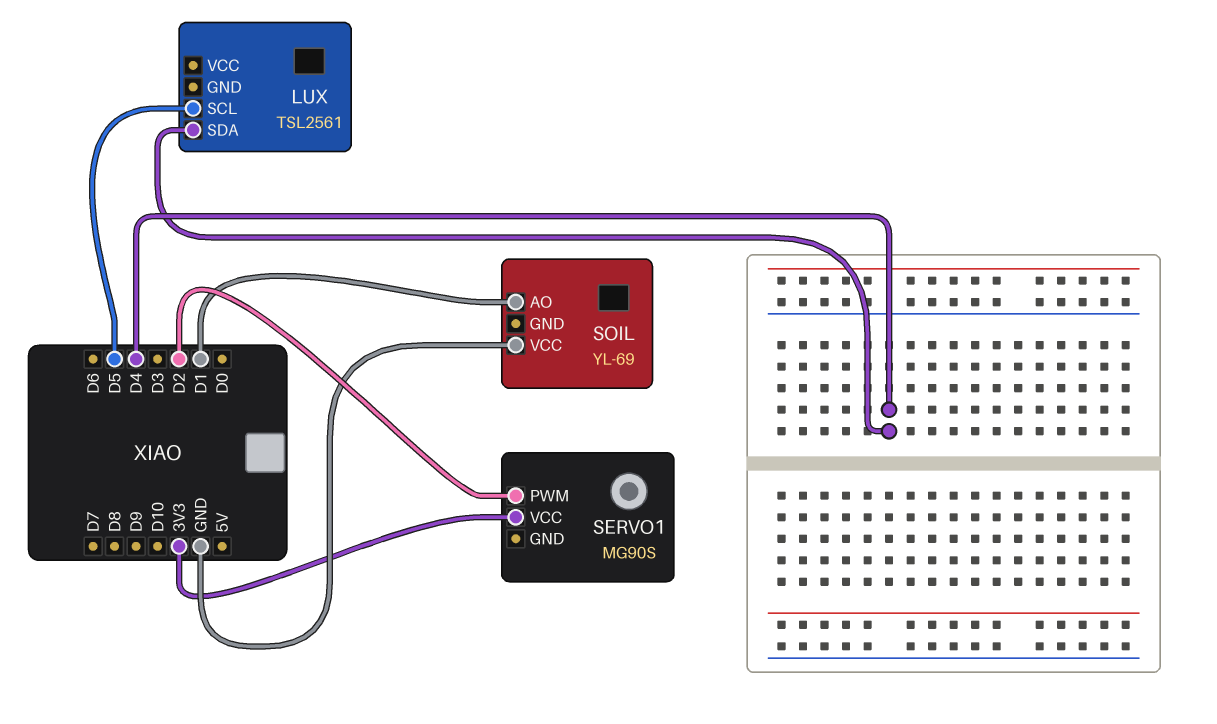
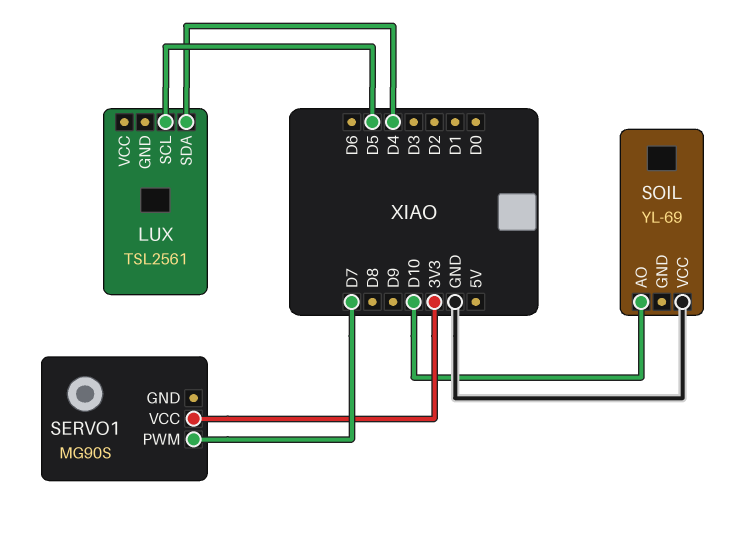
SERVO1 pin PWM: D2 -> D7
SOIL pin AO: D1 -> D10

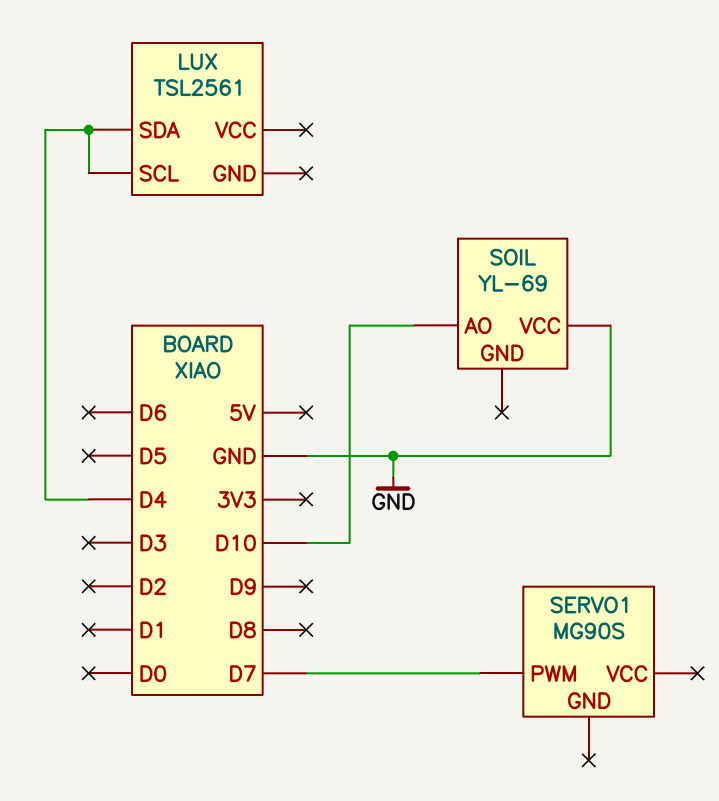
LUX pin SCL: D5 -> D4
SERVO1 pin VCC: 3V3 -> none

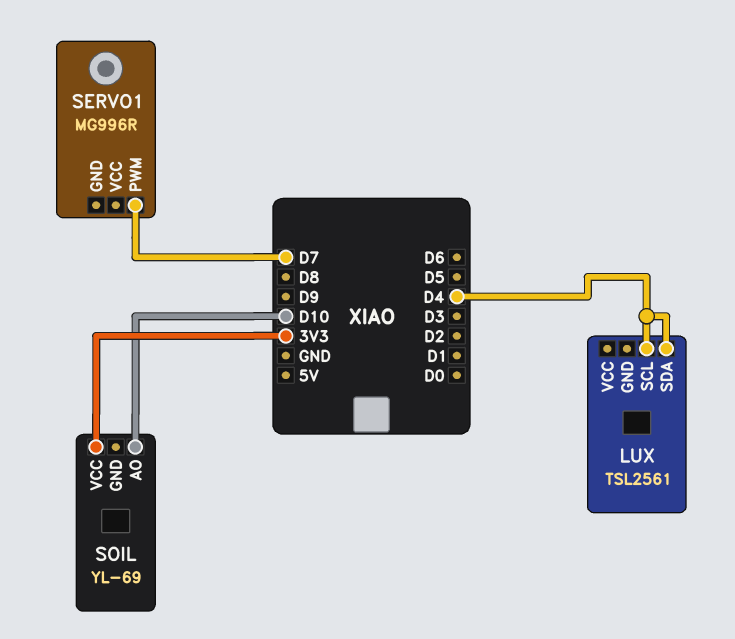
SERVO1: MG90S -> MG996R
SOIL pin VCC: GND -> 3V3

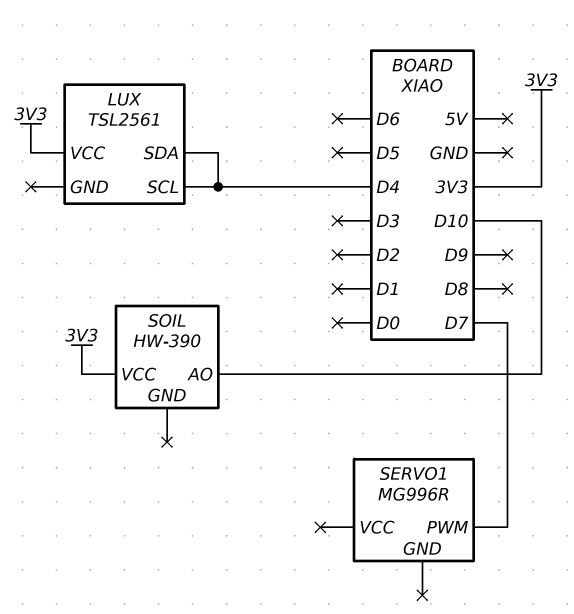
LUX pin VCC: none -> 3V3
SOIL: YL-69 -> HW-390

